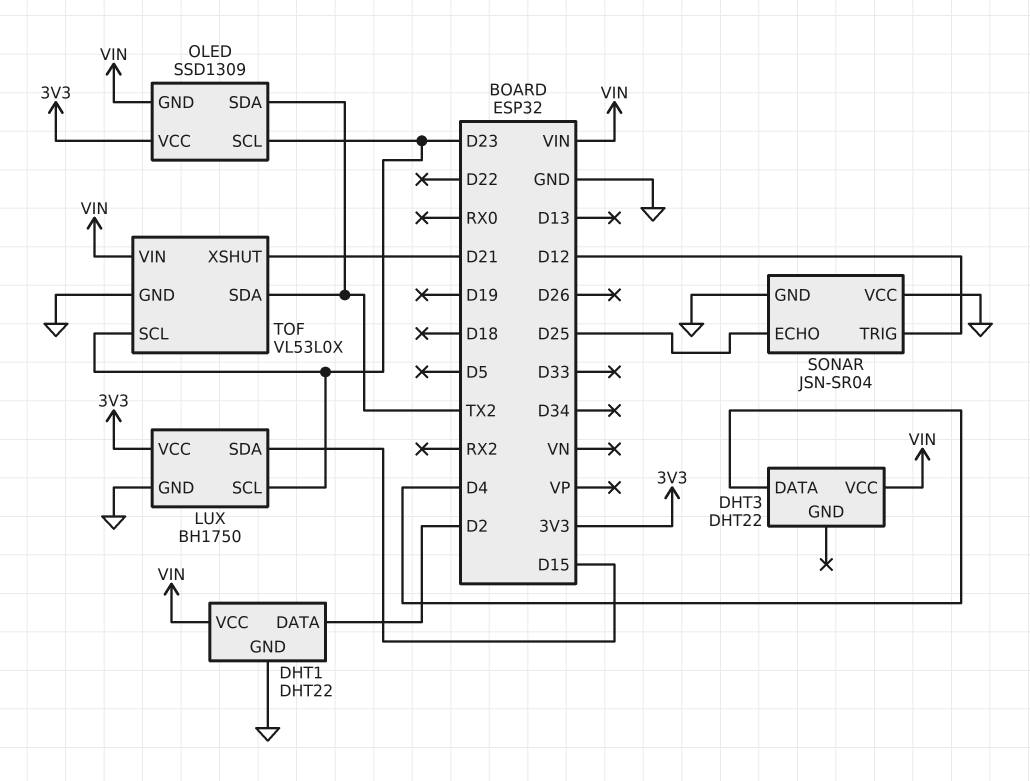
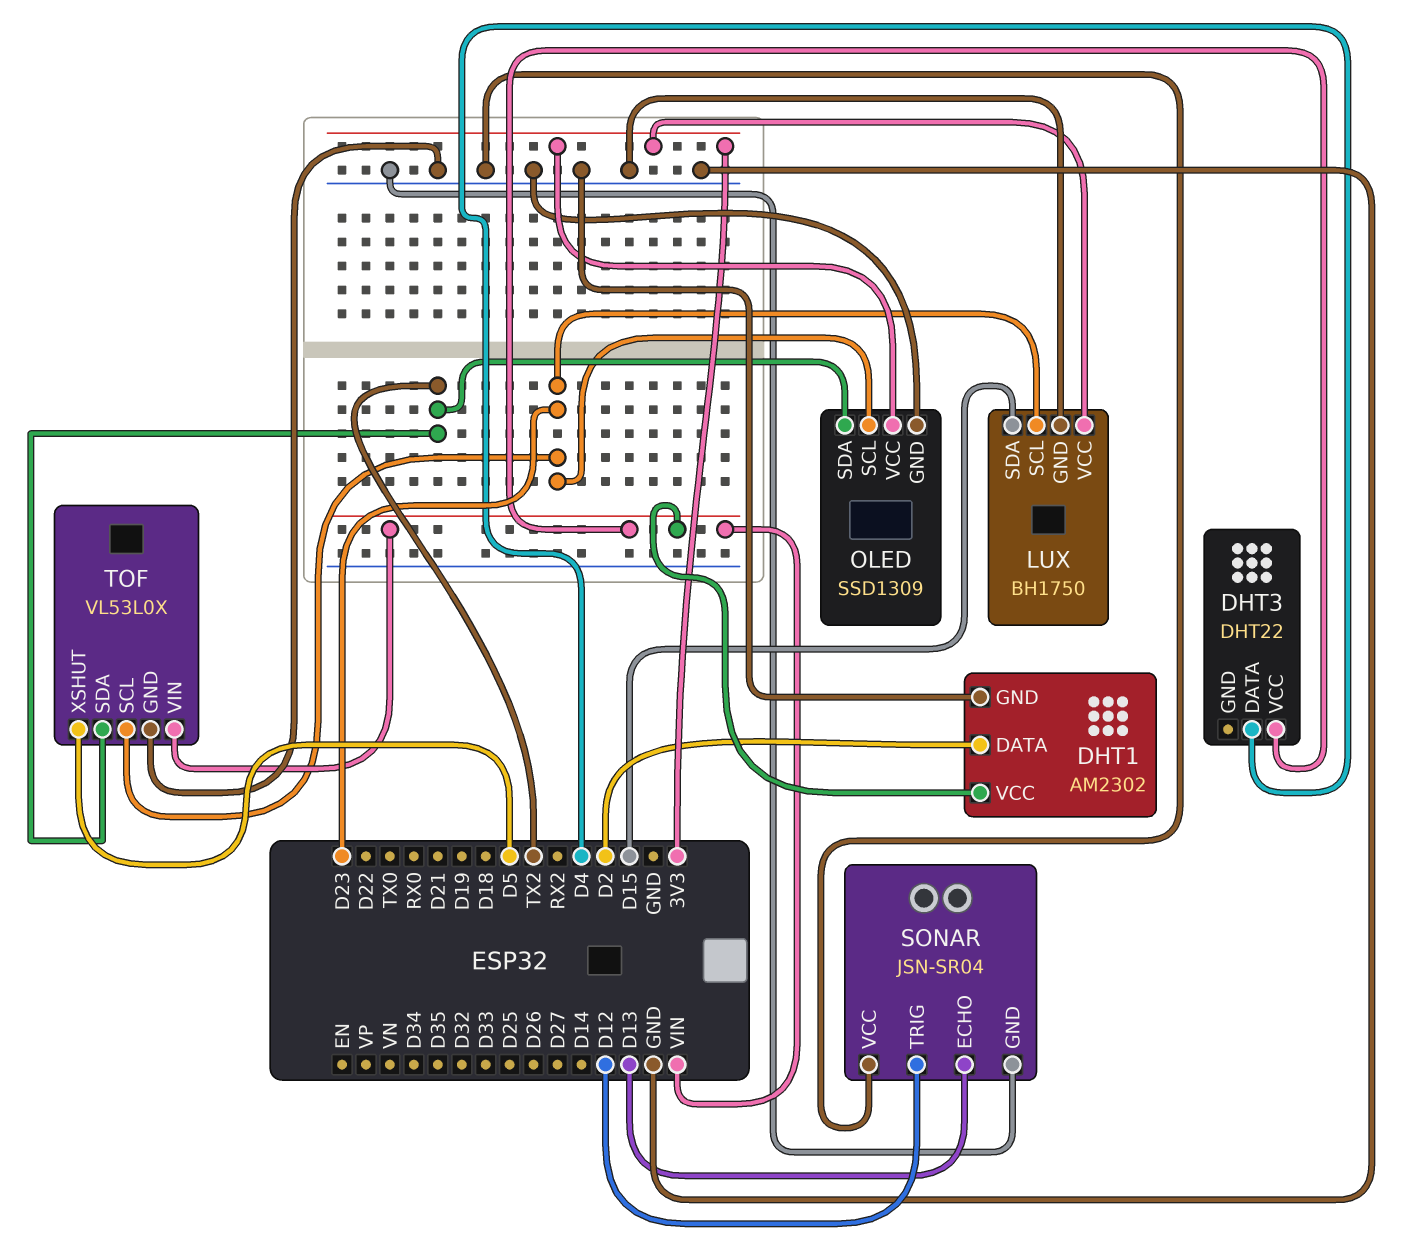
DHT1: DHT22 -> AM2302
OLED pin GND: VIN -> GND
SONAR pin ECHO: D25 -> D13
TOF pin XSHUT: D21 -> D5

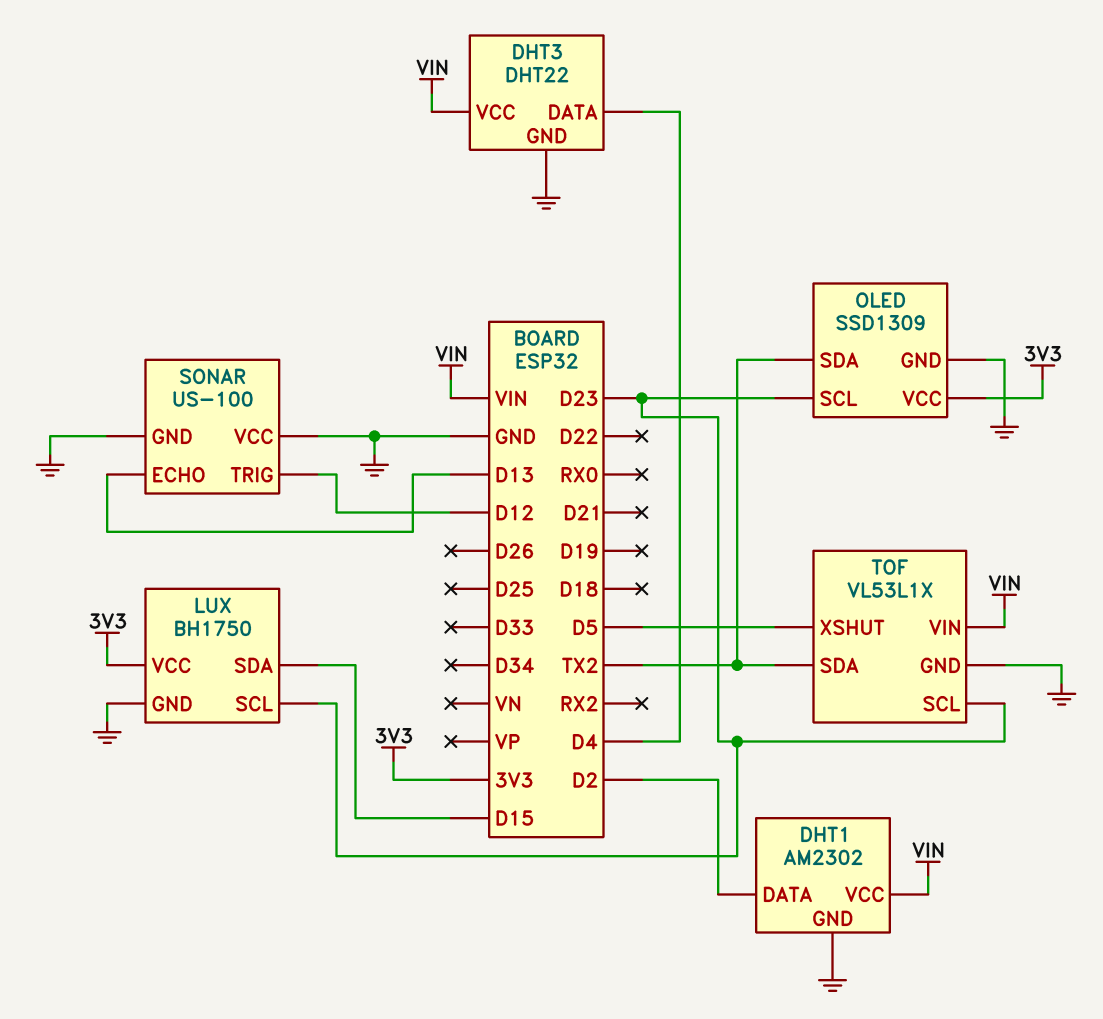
DHT3 pin GND: none -> GND
SONAR: JSN-SR04 -> US-100
TOF: VL53L0X -> VL53L1X

